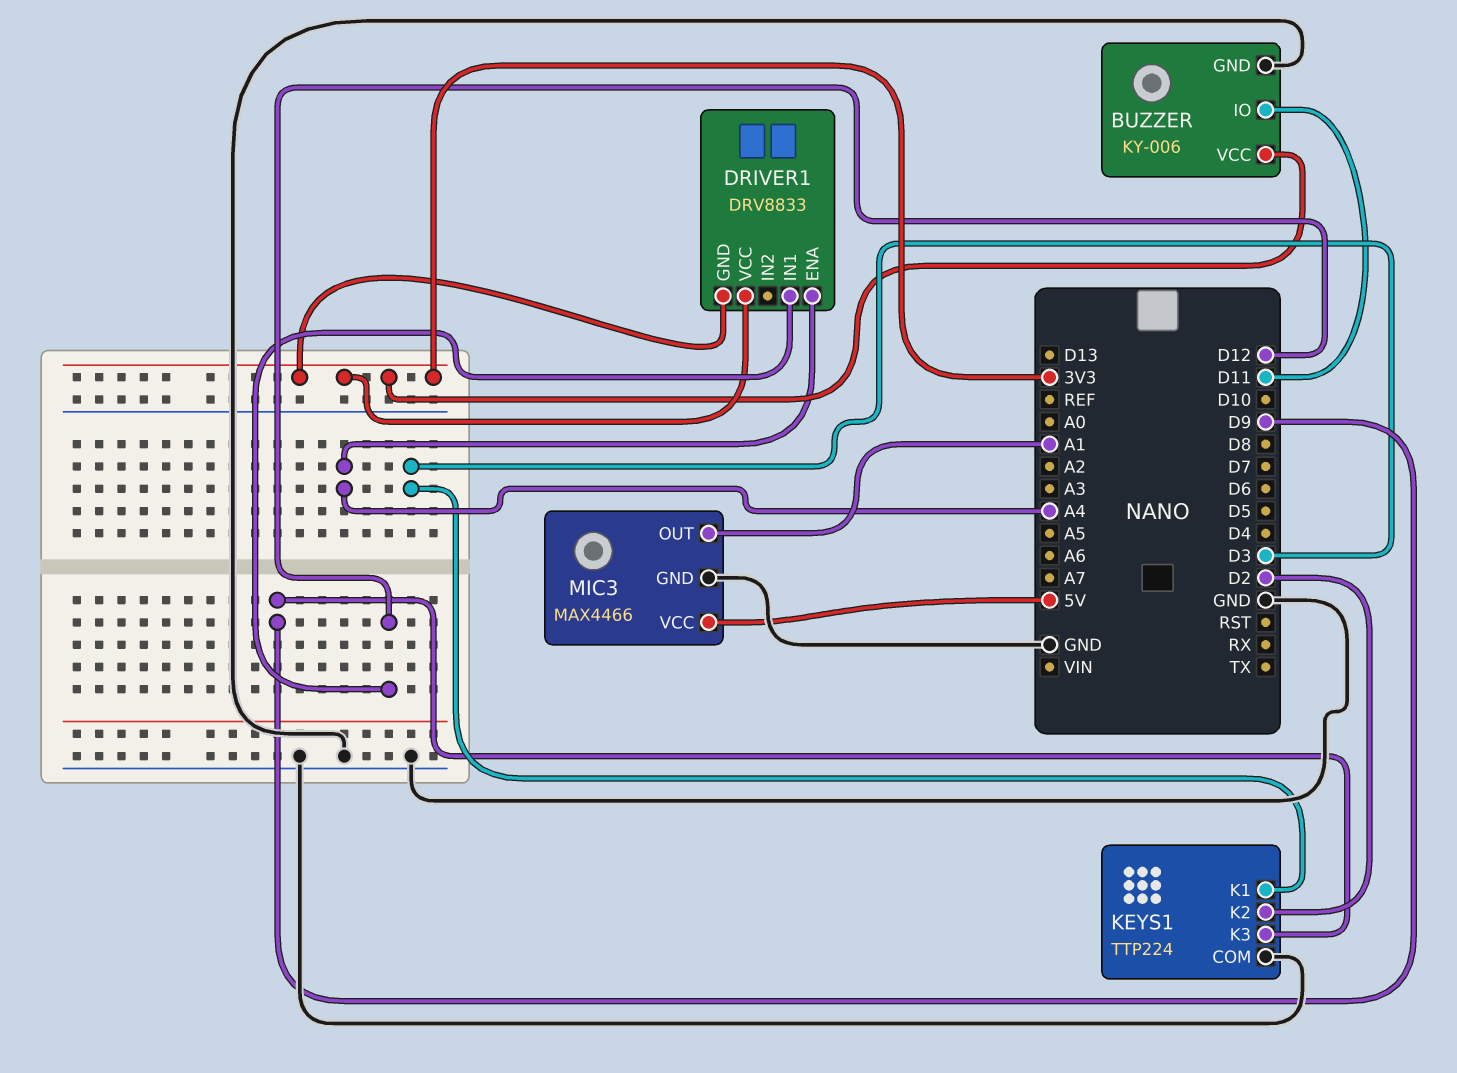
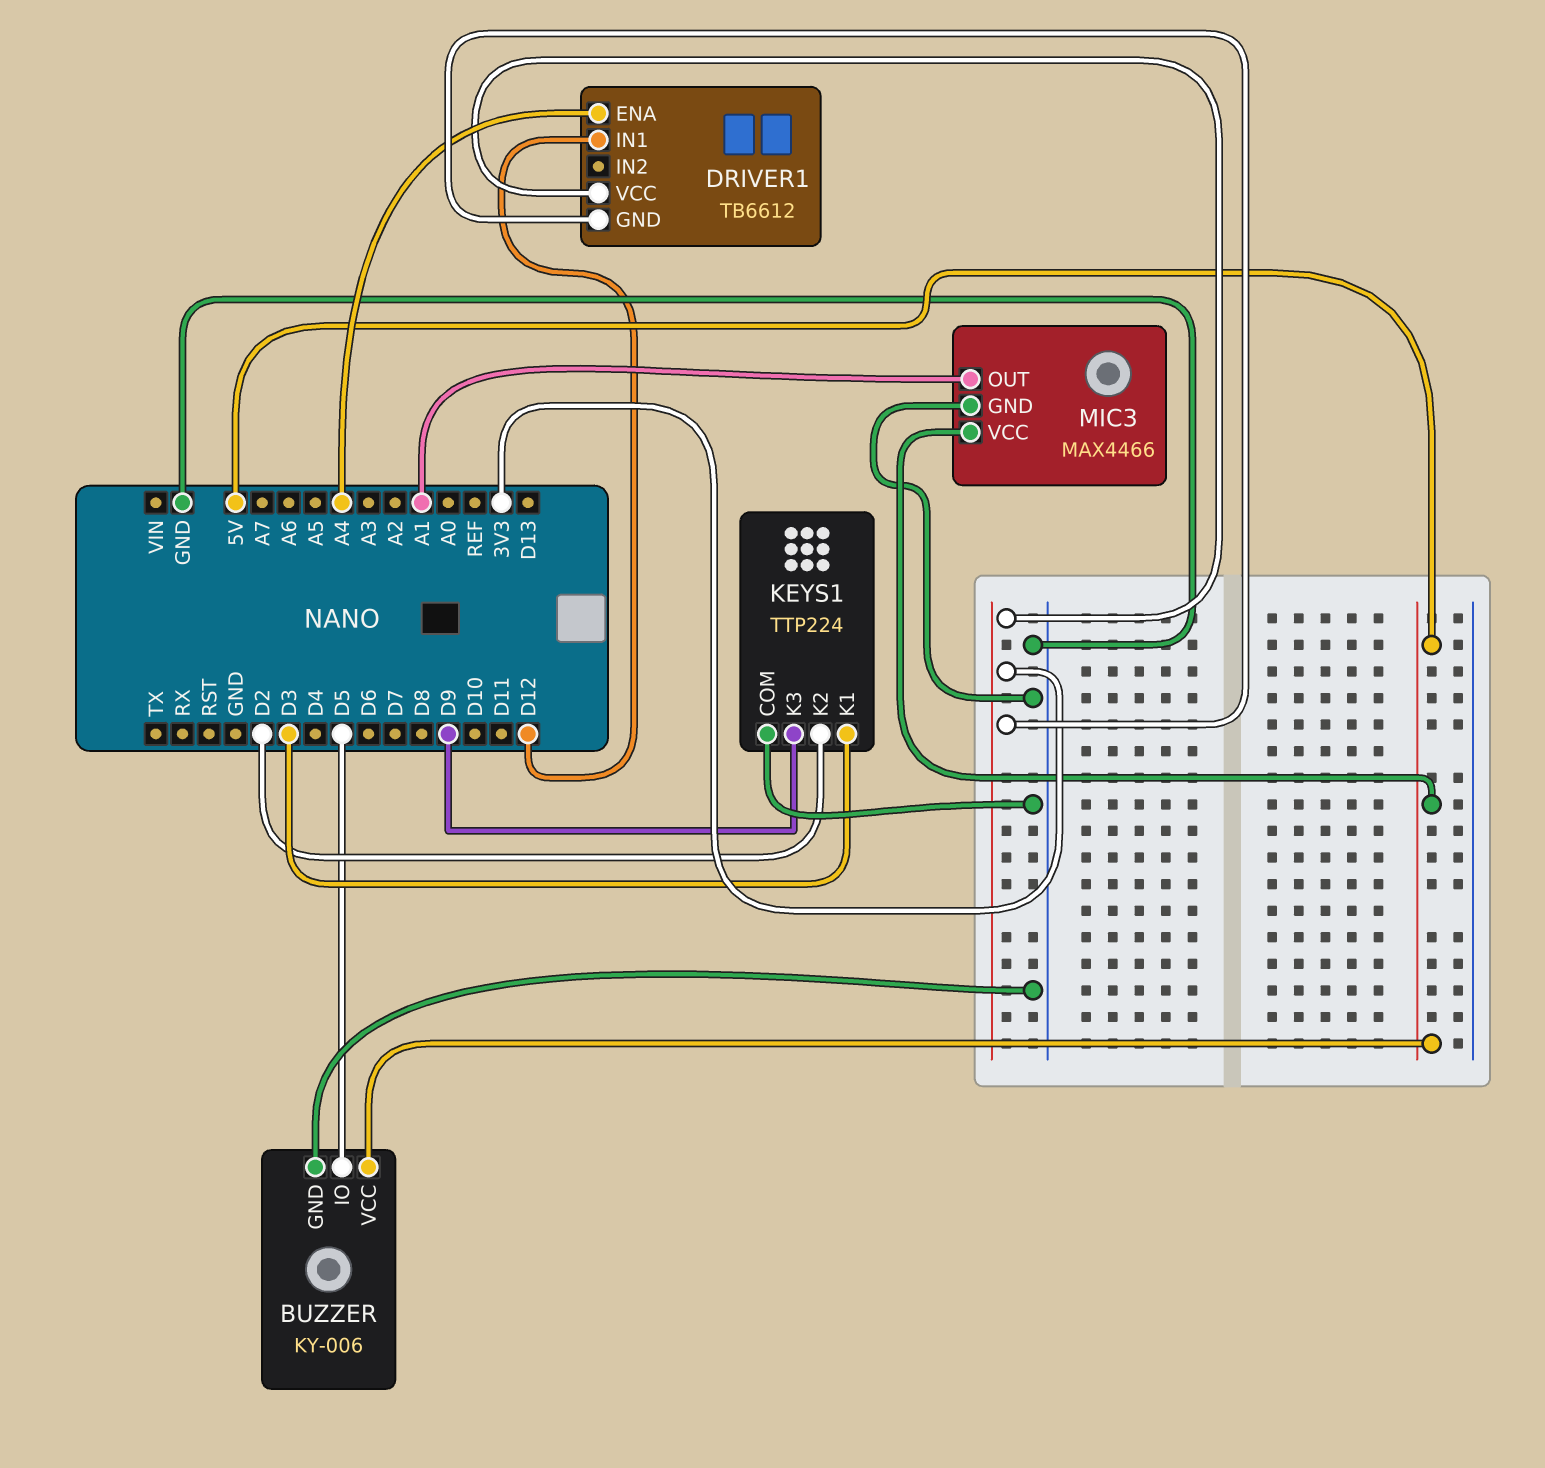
BUZZER pin IO: D11 -> D5
BUZZER pin VCC: 3V3 -> 5V
DRIVER1: DRV8833 -> TB6612

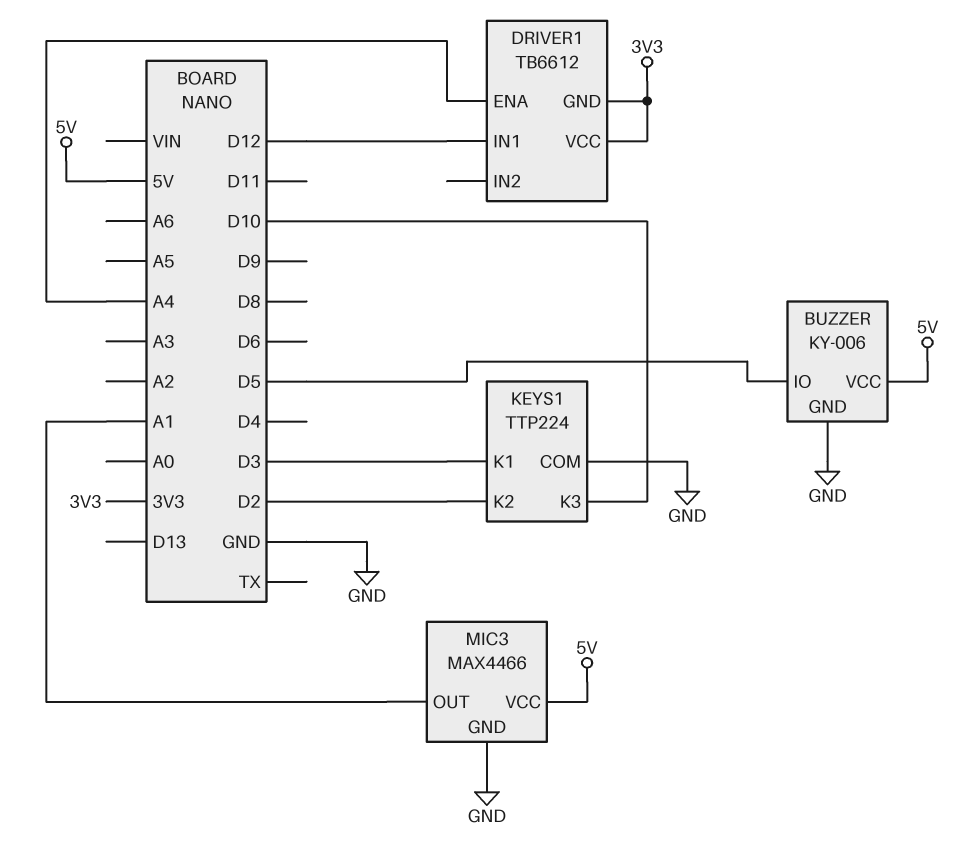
KEYS1 pin K3: D9 -> D10

